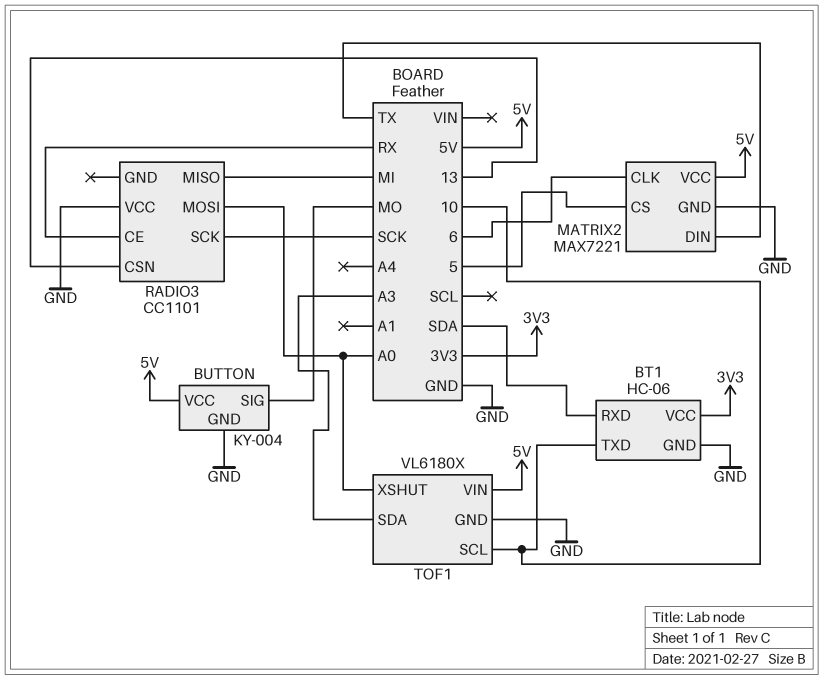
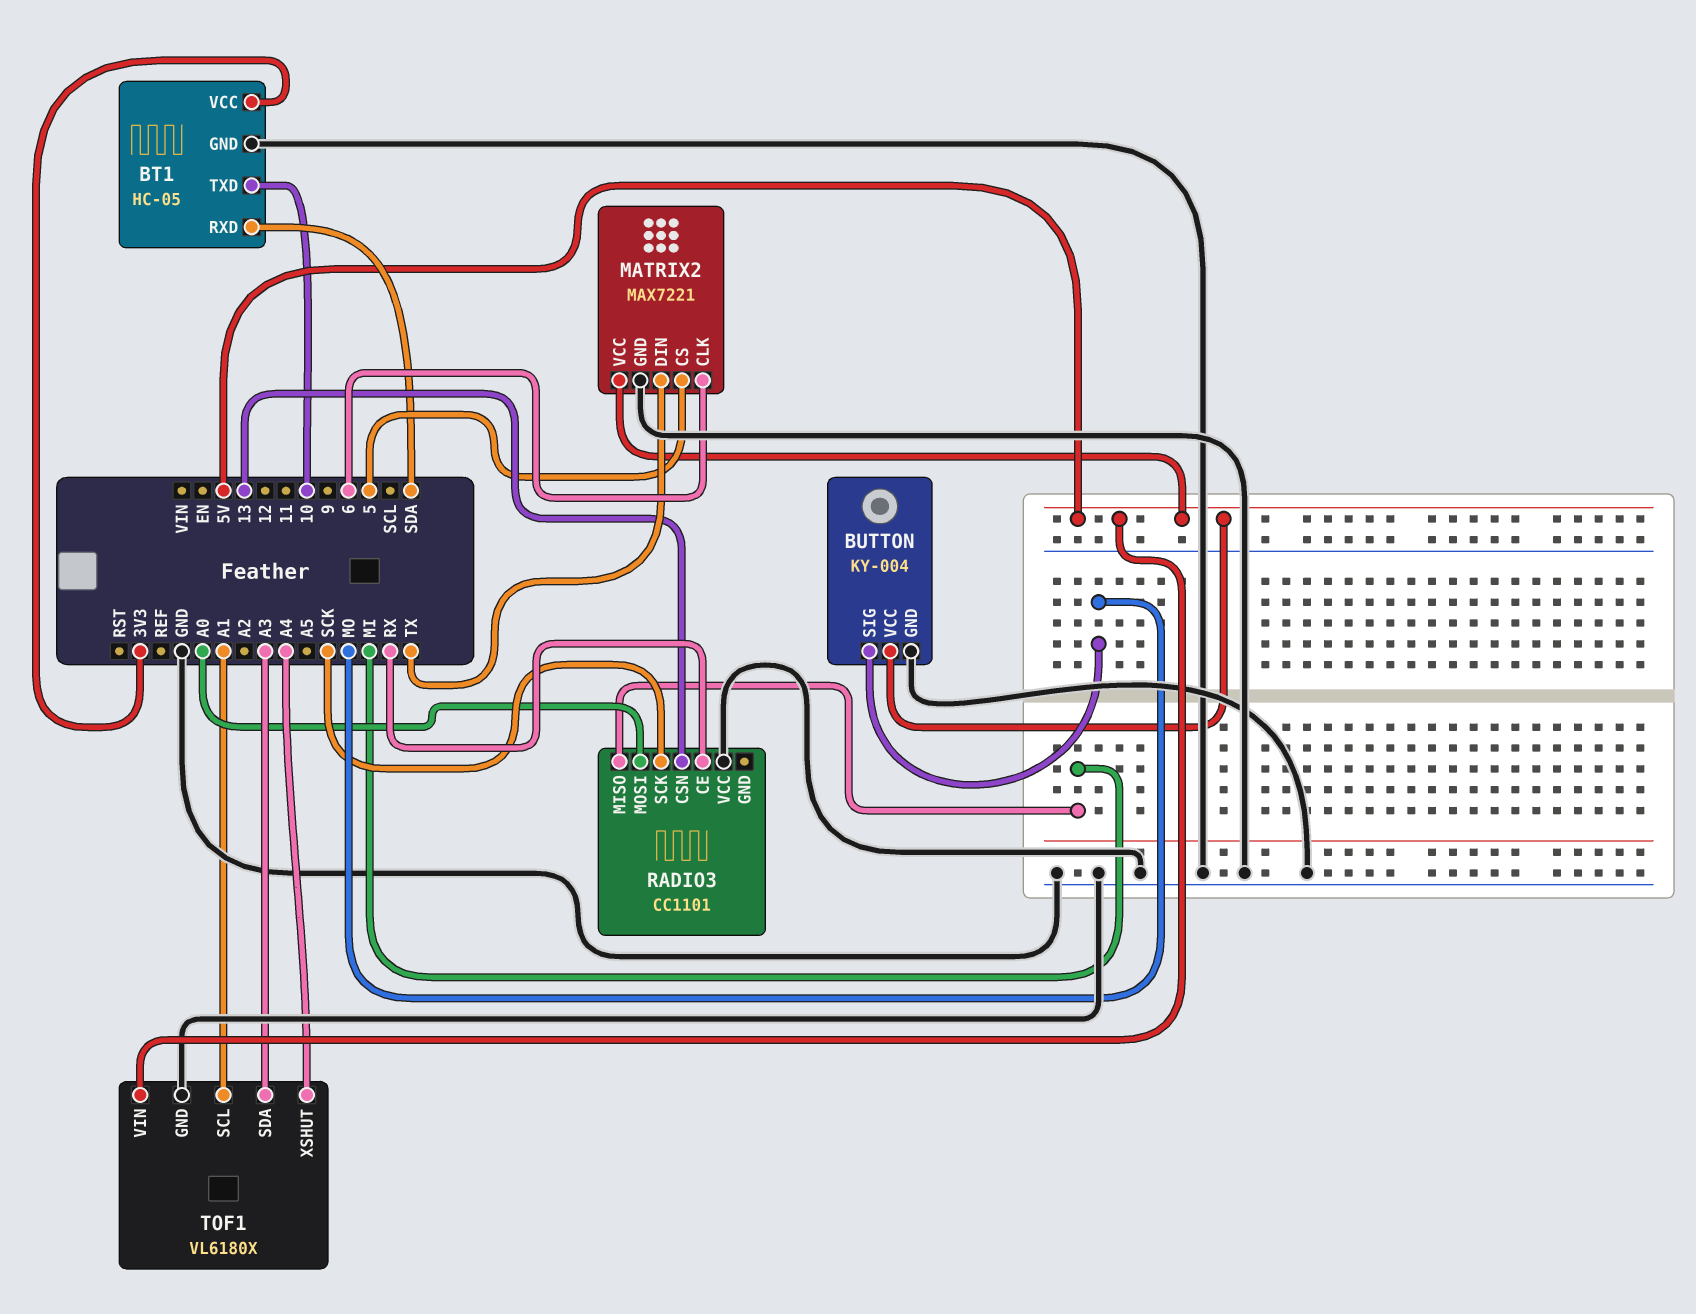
BT1: HC-06 -> HC-05
TOF1 pin SCL: 10 -> A1
TOF1 pin XSHUT: A0 -> A4

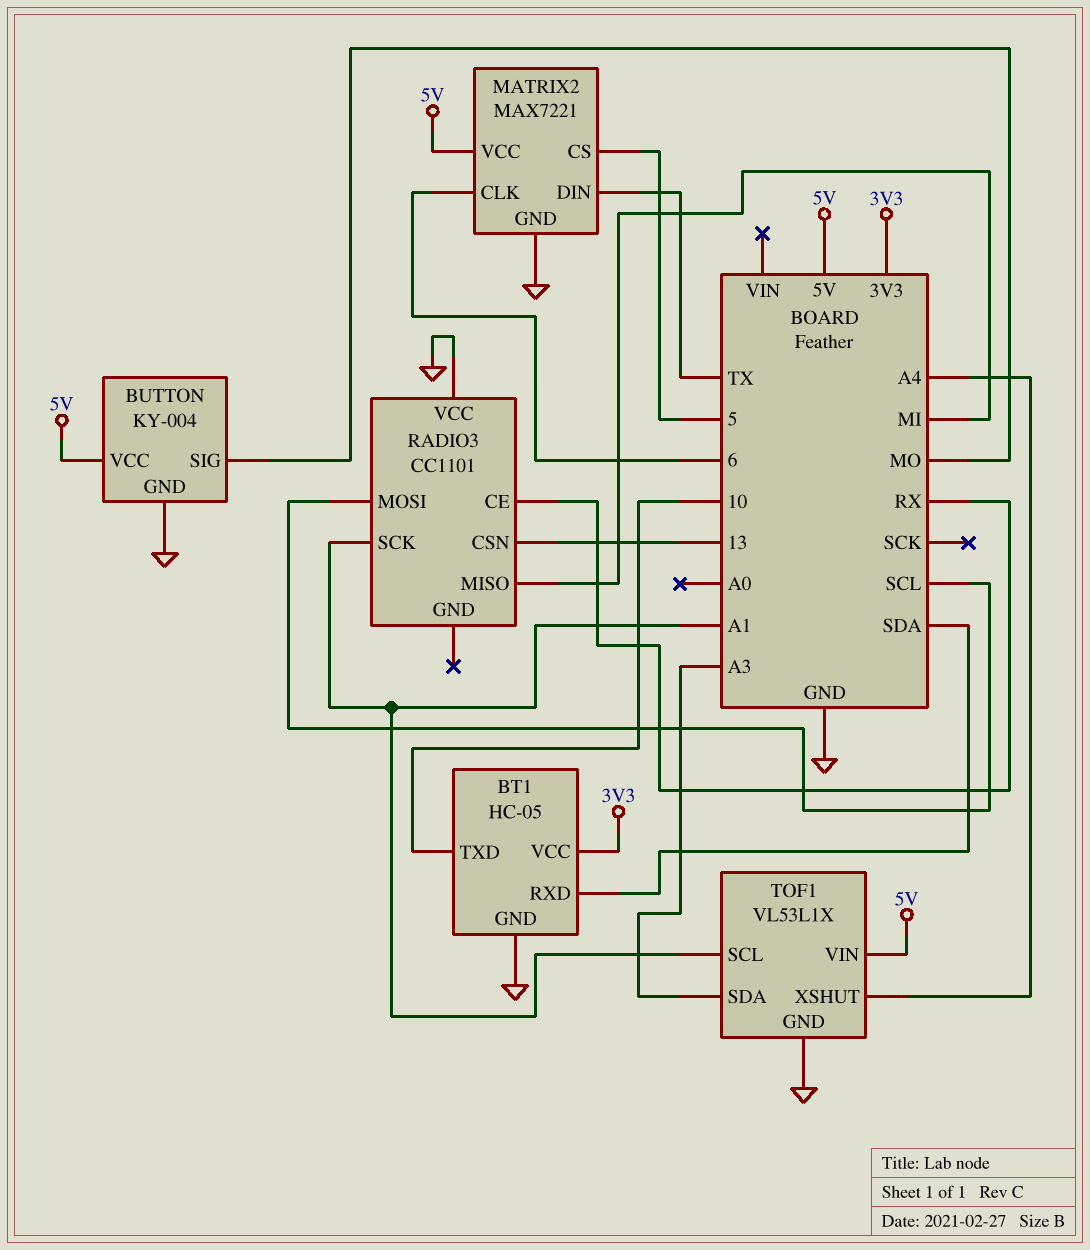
RADIO3 pin MOSI: A0 -> SCL
RADIO3 pin SCK: SCK -> A1
TOF1: VL6180X -> VL53L1X

